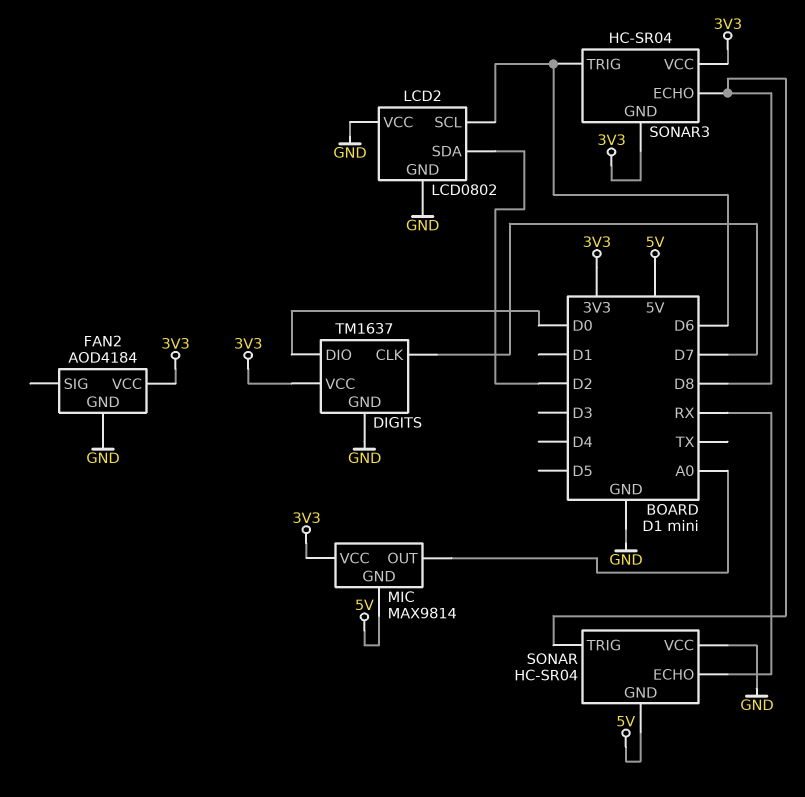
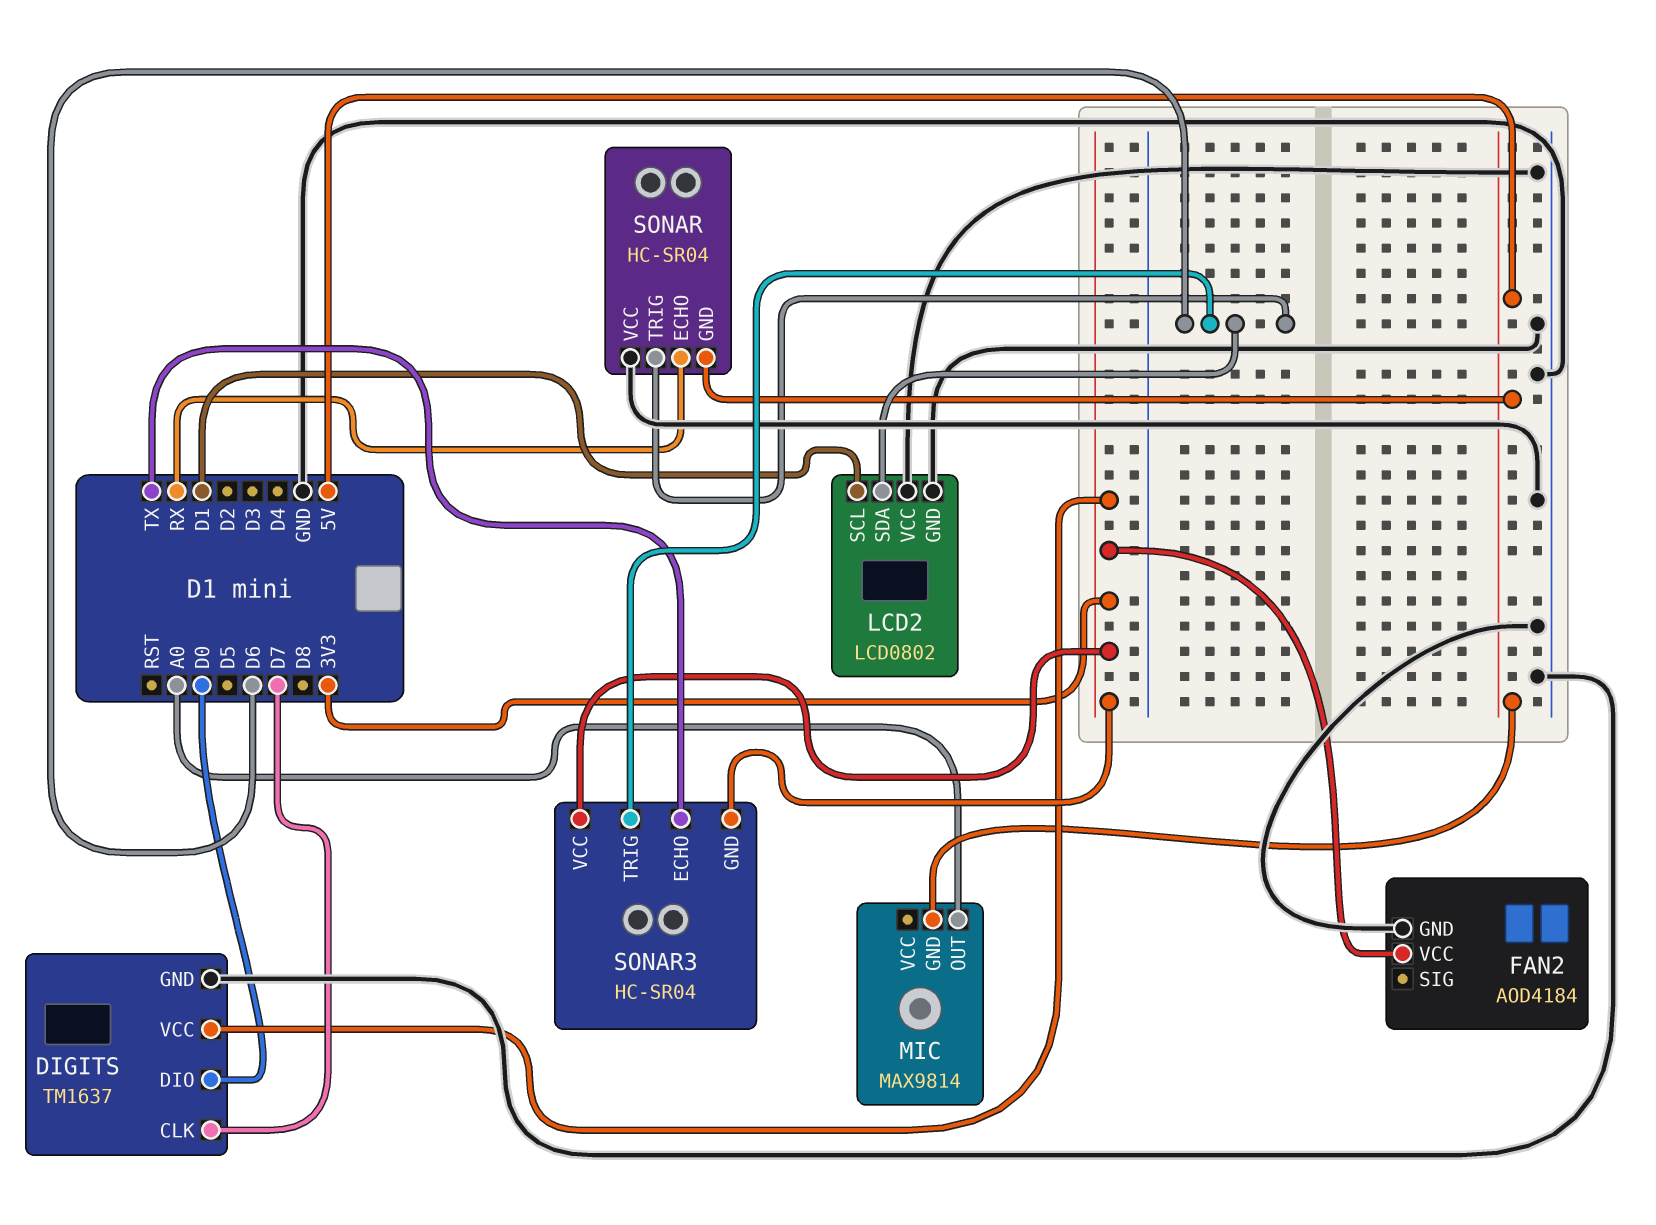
LCD2 pin SCL: D6 -> D1
LCD2 pin SDA: D2 -> D6
MIC pin VCC: 3V3 -> none
SONAR pin TRIG: D8 -> D6
SONAR3 pin ECHO: D8 -> TX

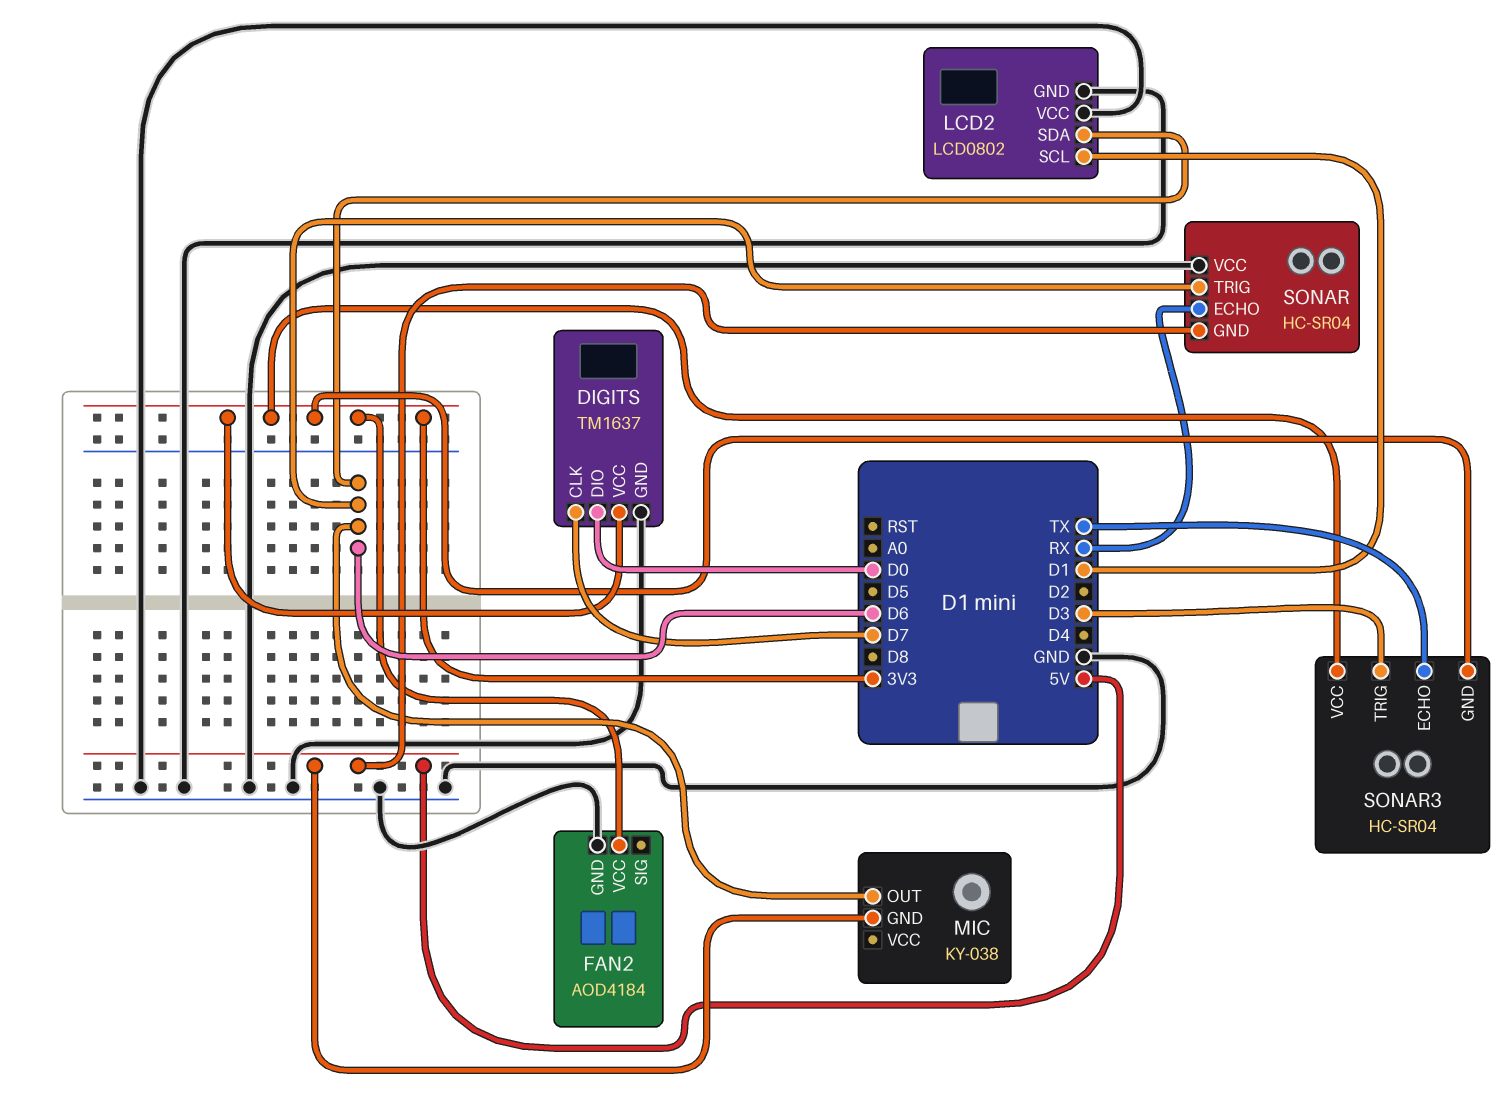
MIC: MAX9814 -> KY-038
MIC pin OUT: A0 -> D6
SONAR3 pin TRIG: D6 -> D3

